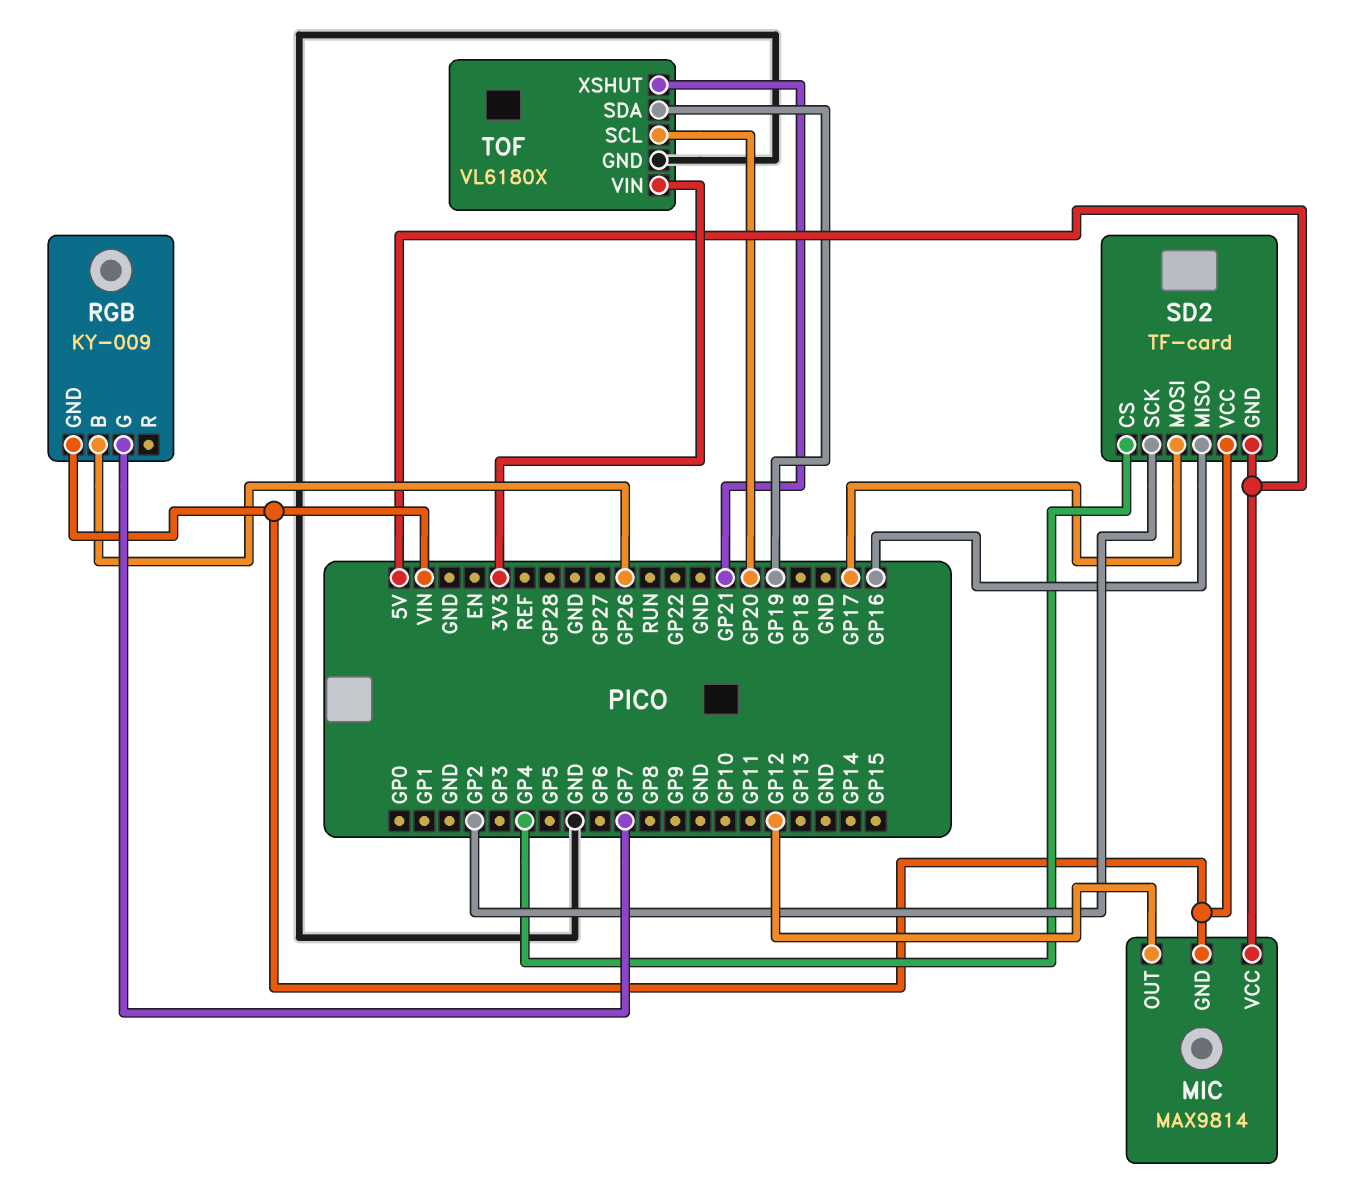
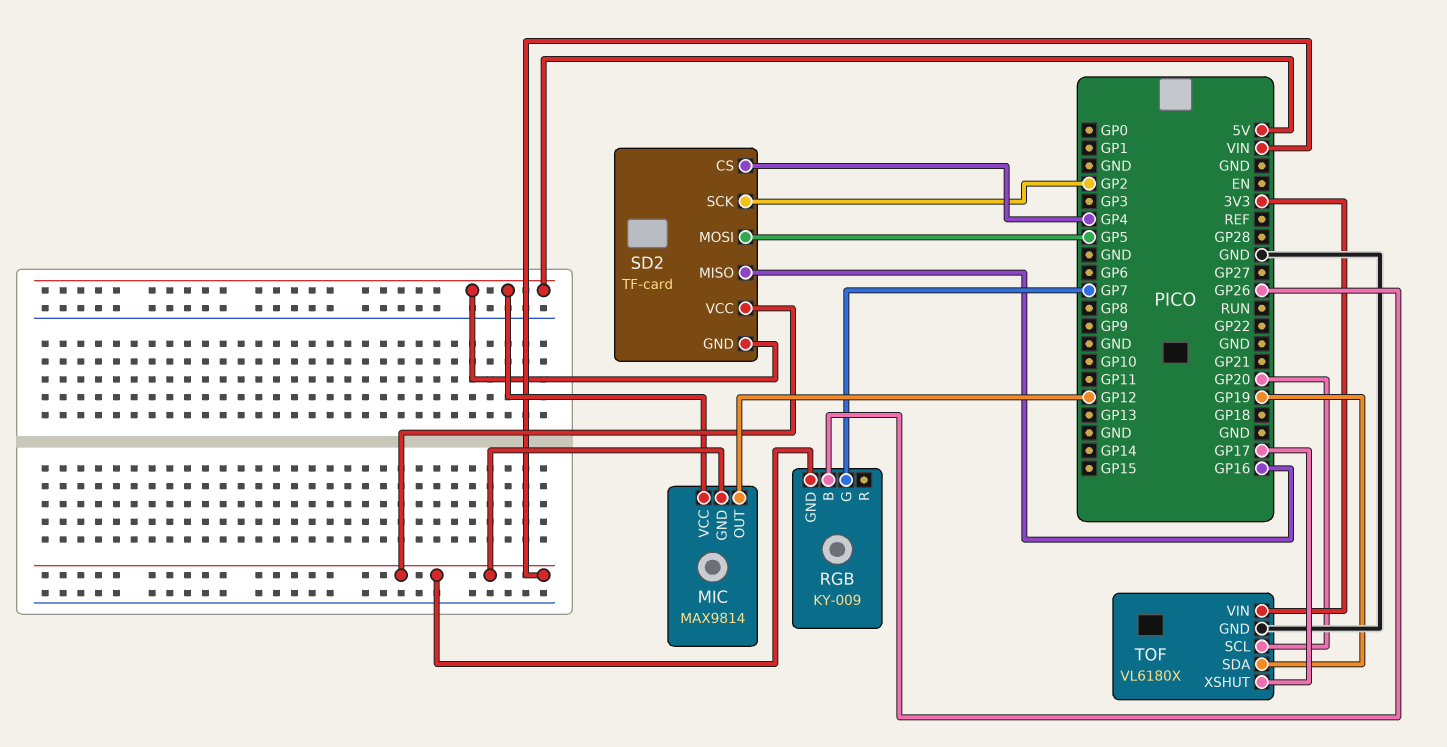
SD2 pin MOSI: GP17 -> GP5
TOF pin XSHUT: GP21 -> GP17

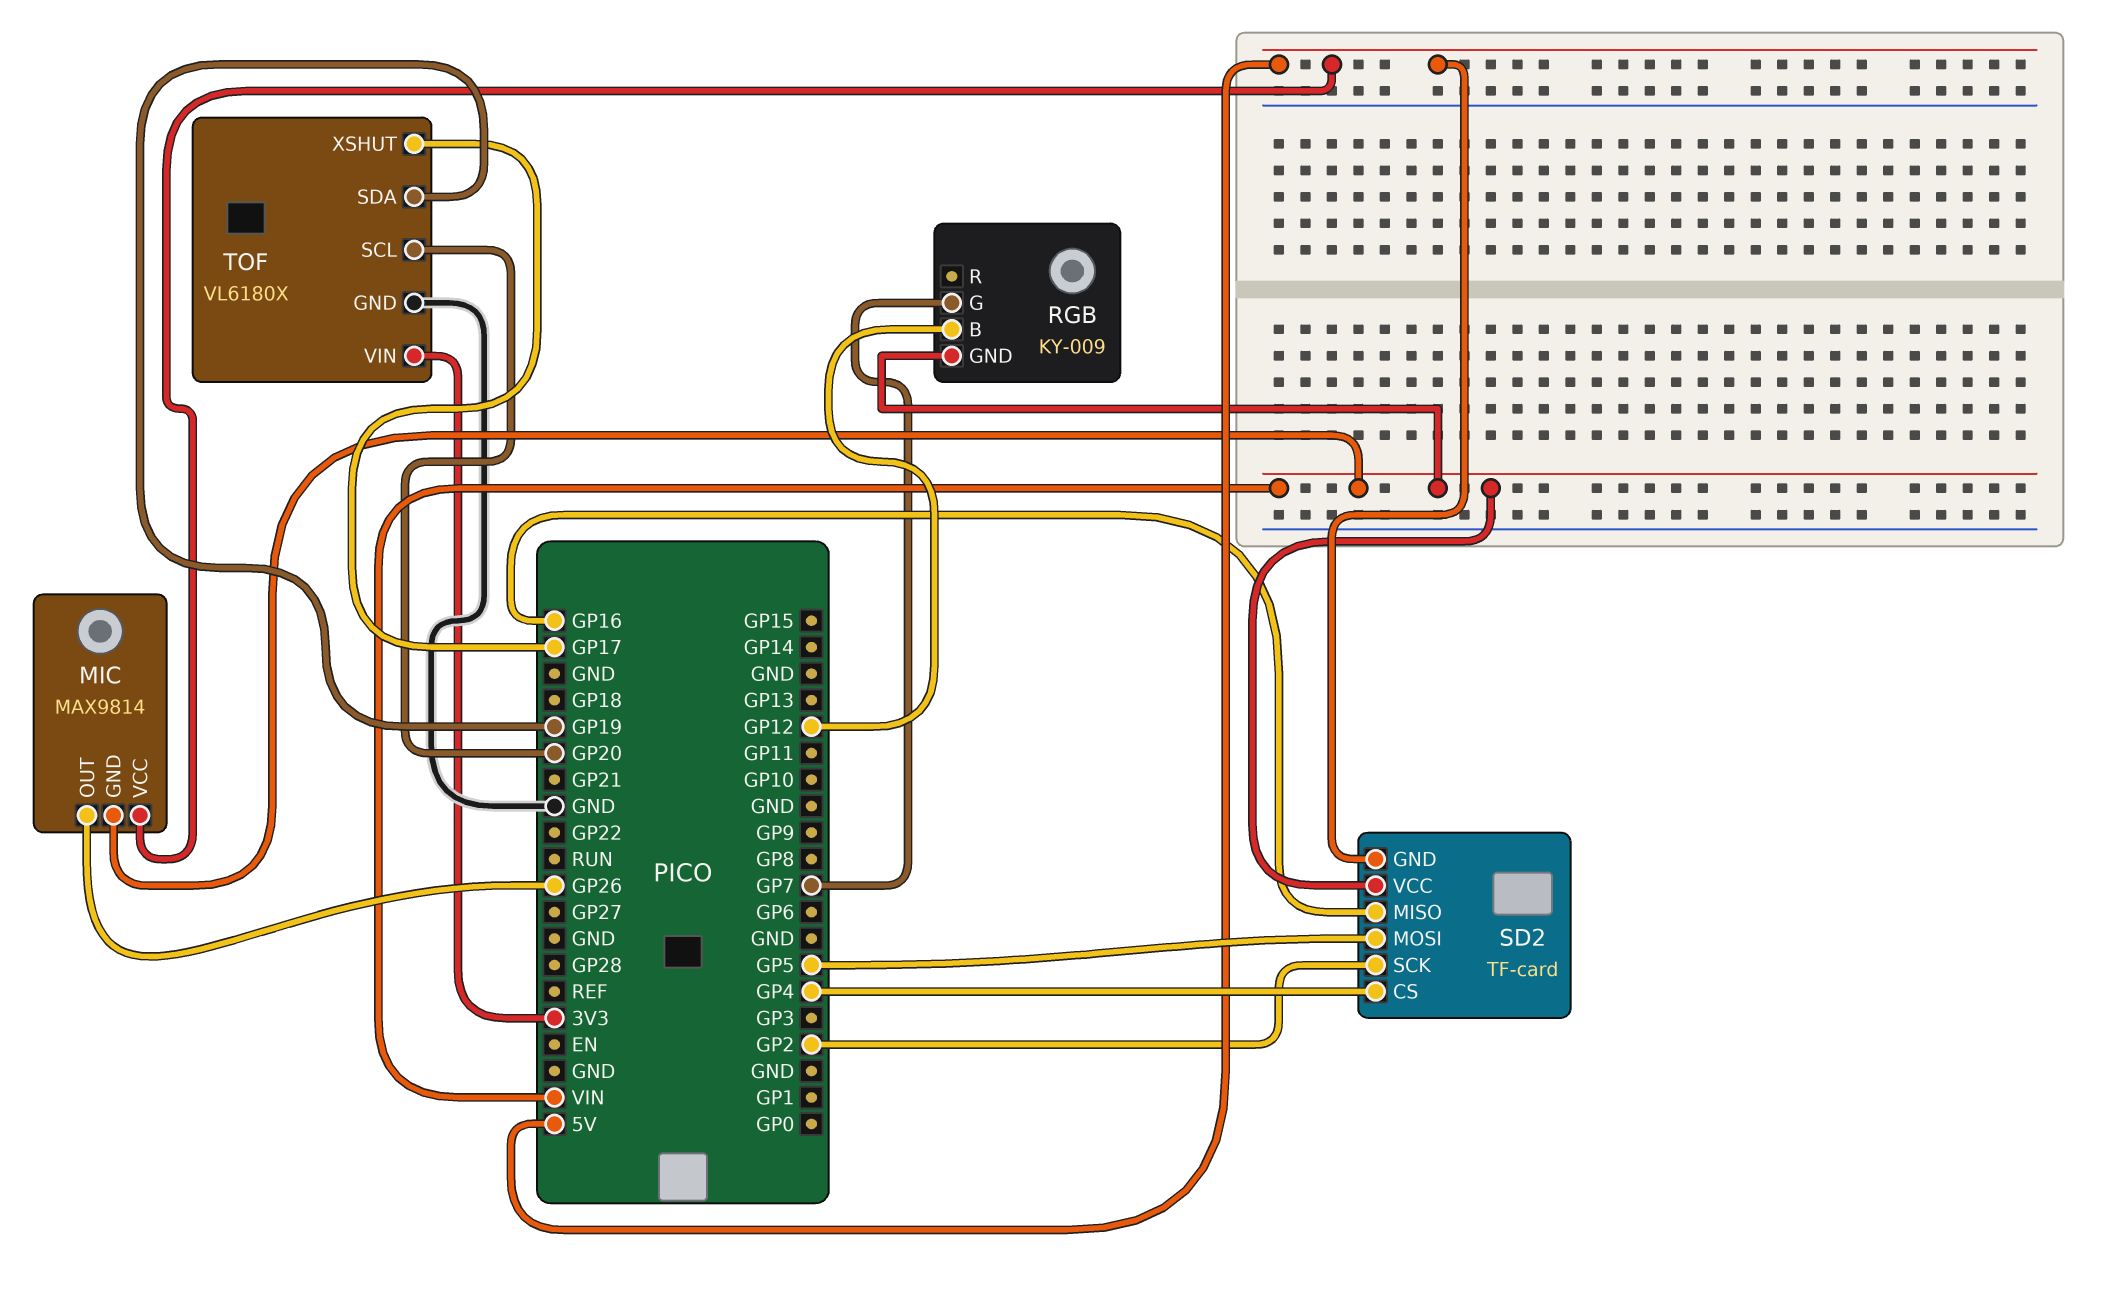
MIC pin OUT: GP12 -> GP26
RGB pin B: GP26 -> GP12

